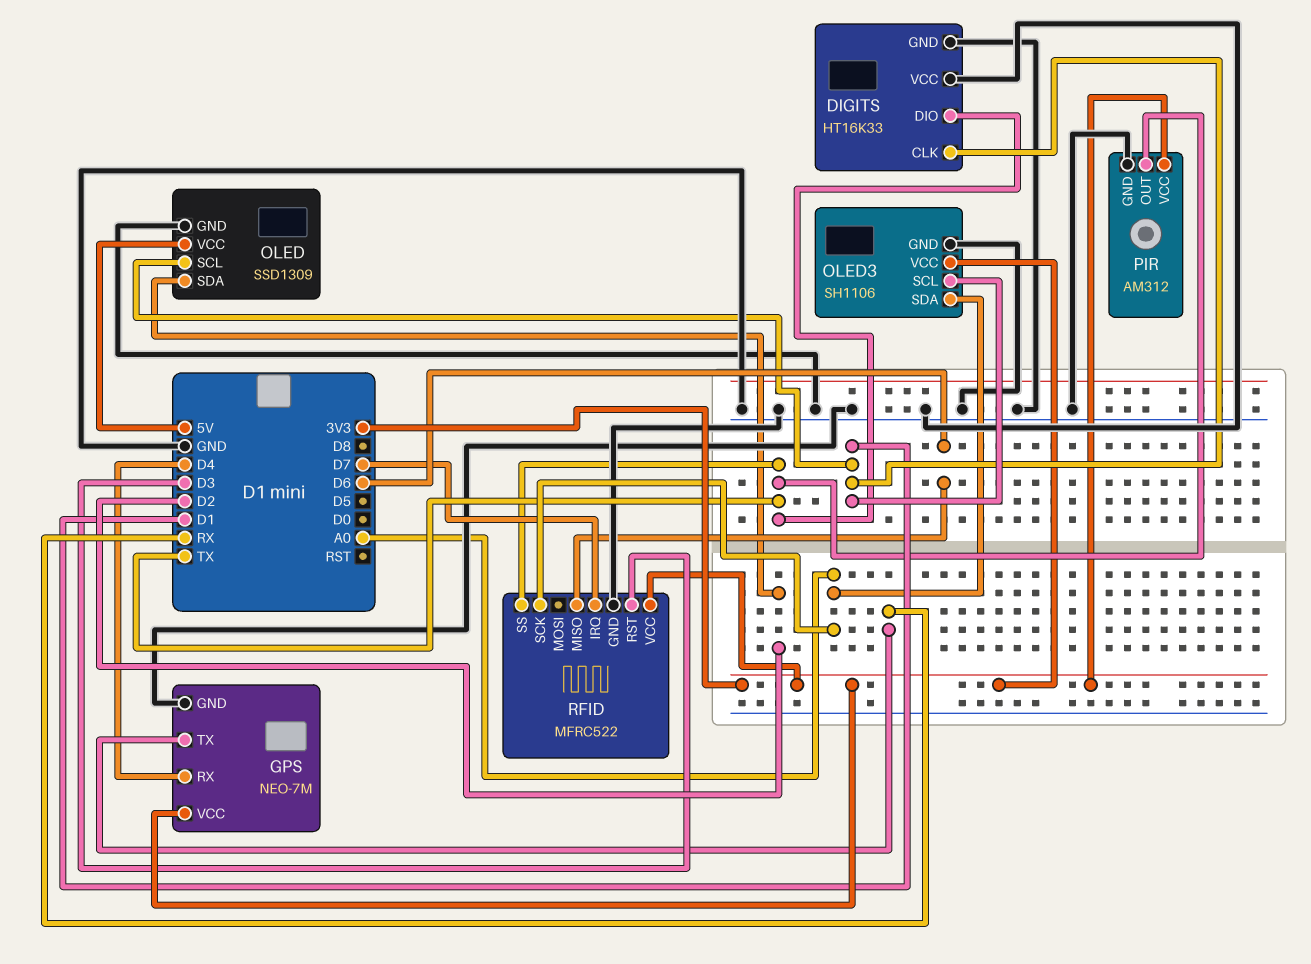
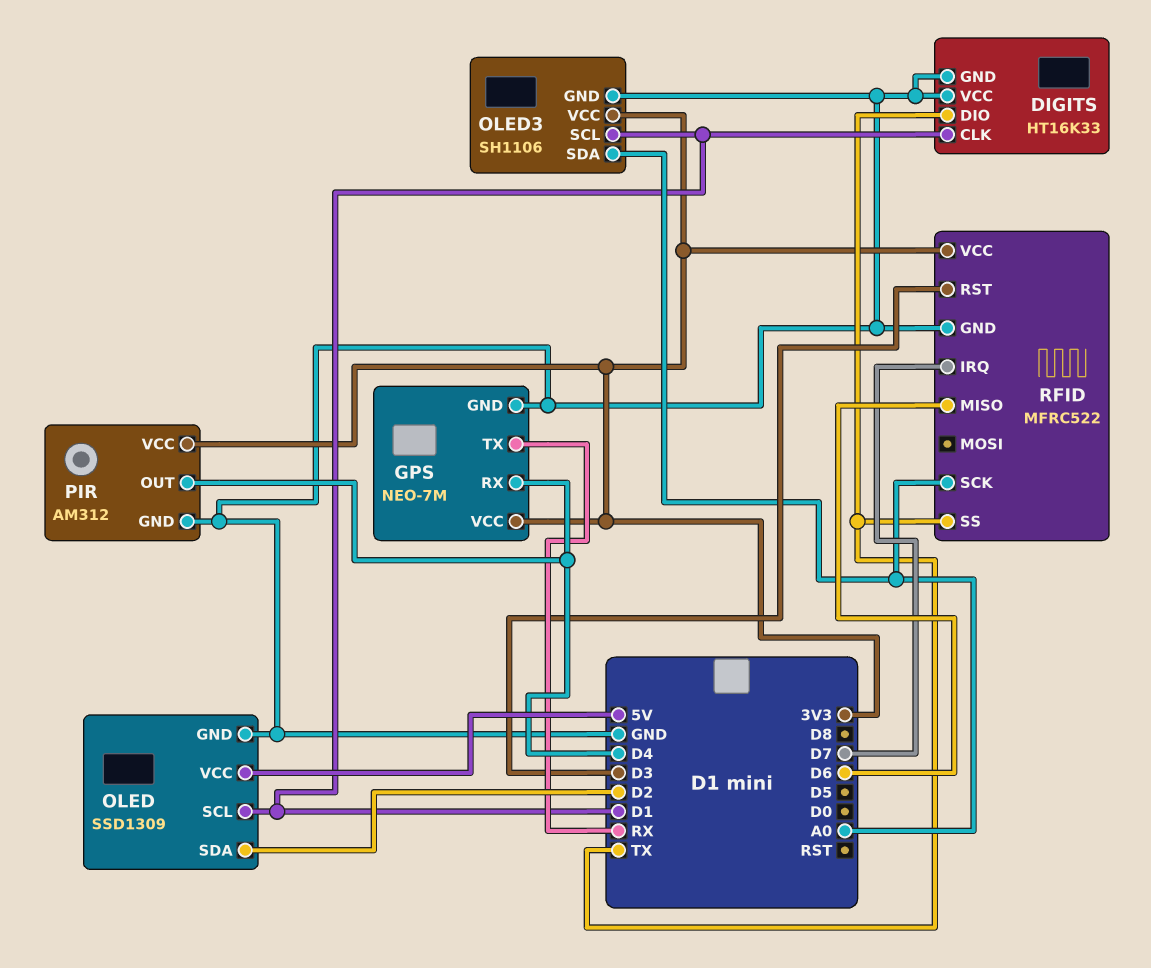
PIR pin OUT: TX -> D4

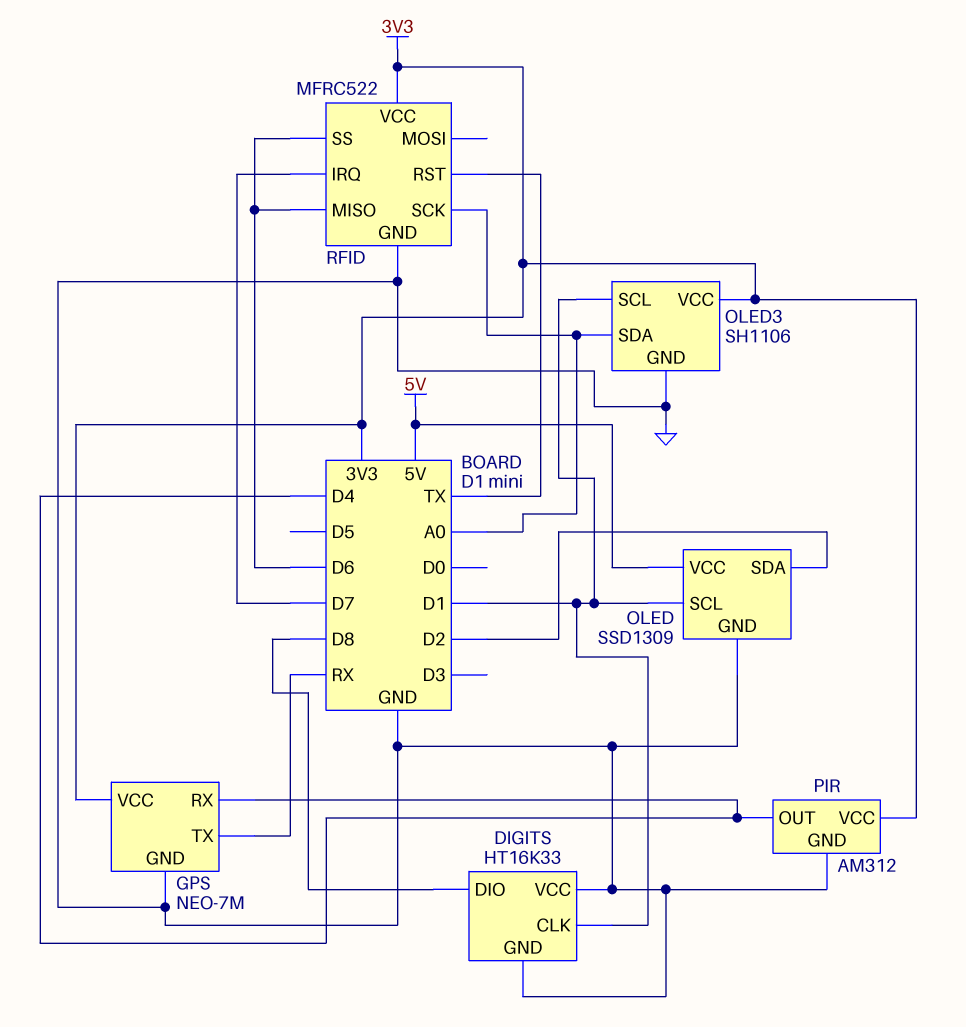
DIGITS pin DIO: TX -> D8
RFID pin RST: D3 -> TX
RFID pin SS: TX -> D6

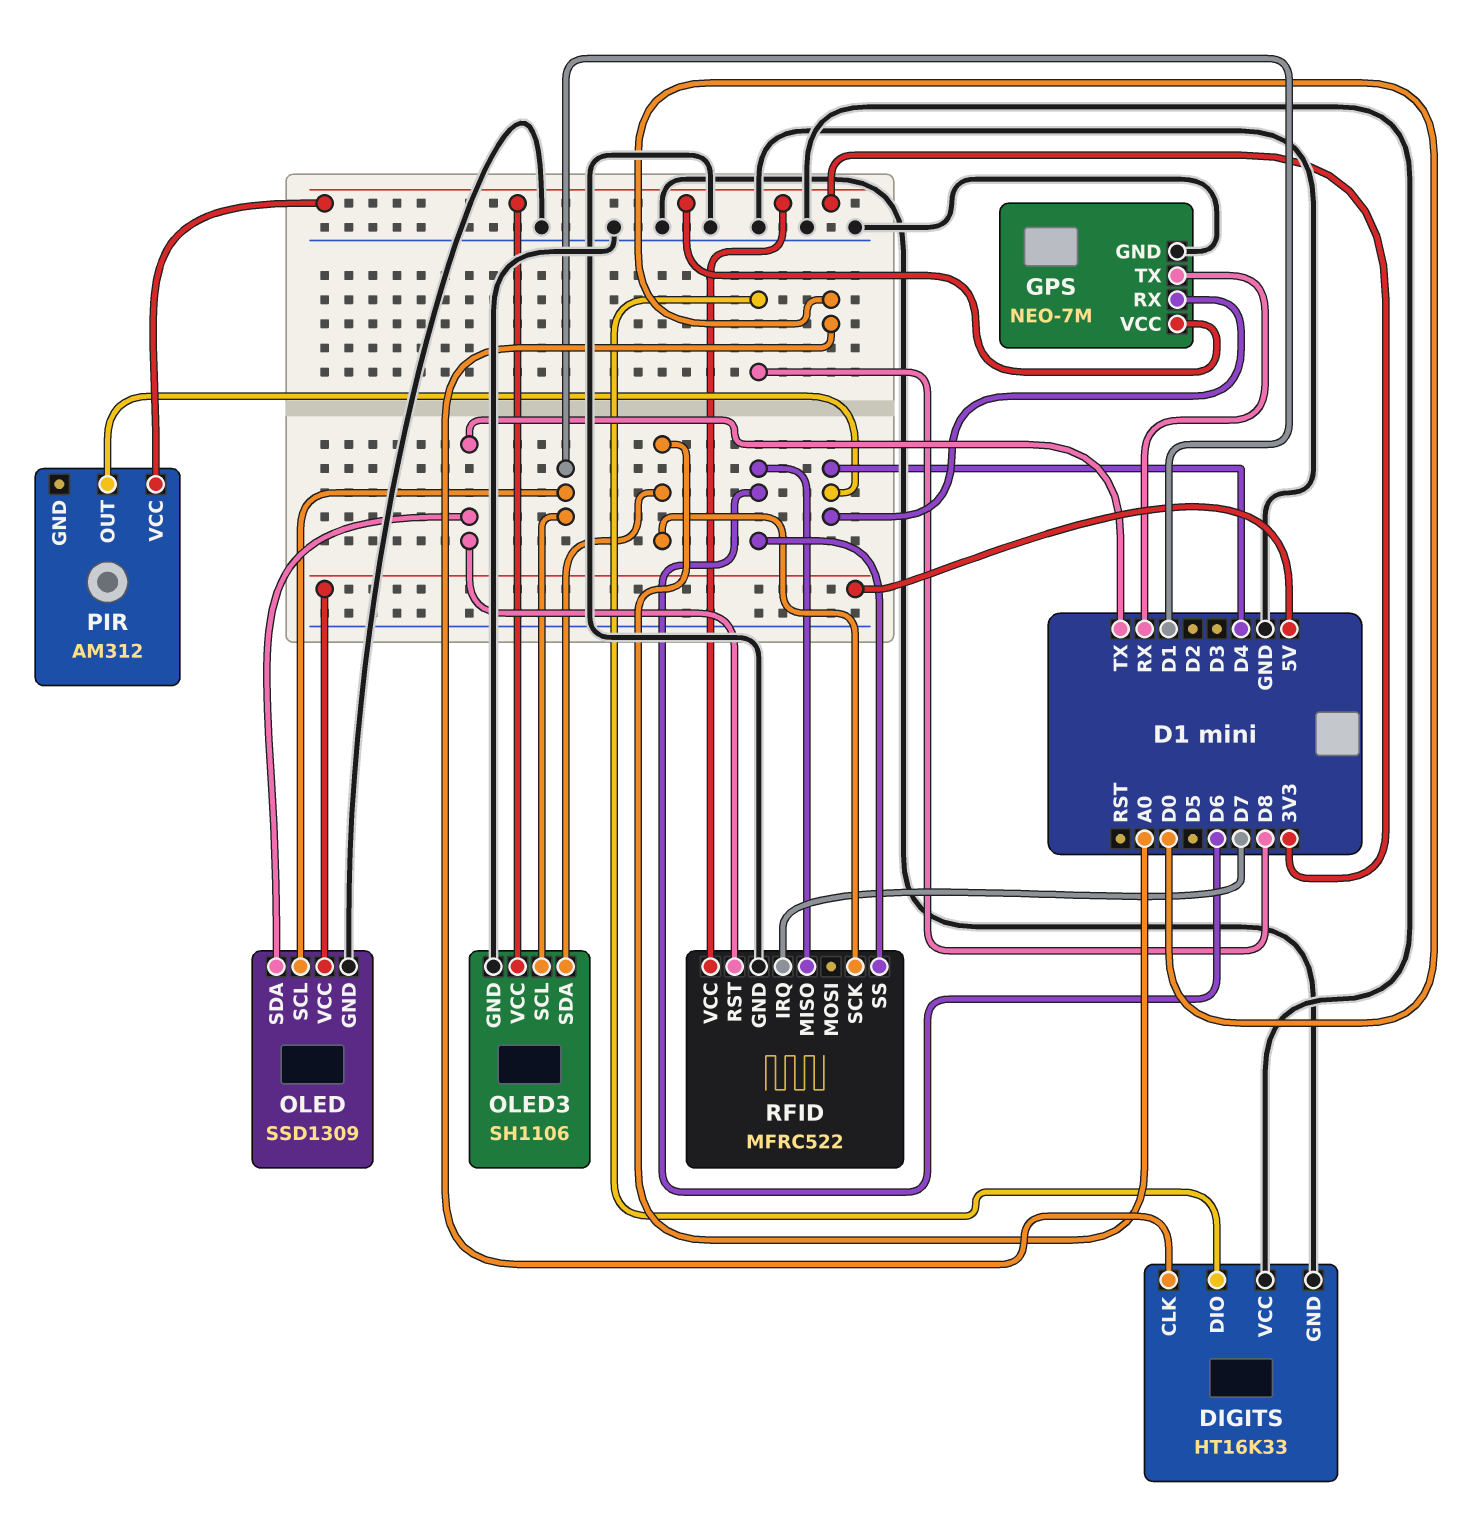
DIGITS pin CLK: D1 -> D0
OLED pin SDA: D2 -> TX
PIR pin GND: GND -> none

